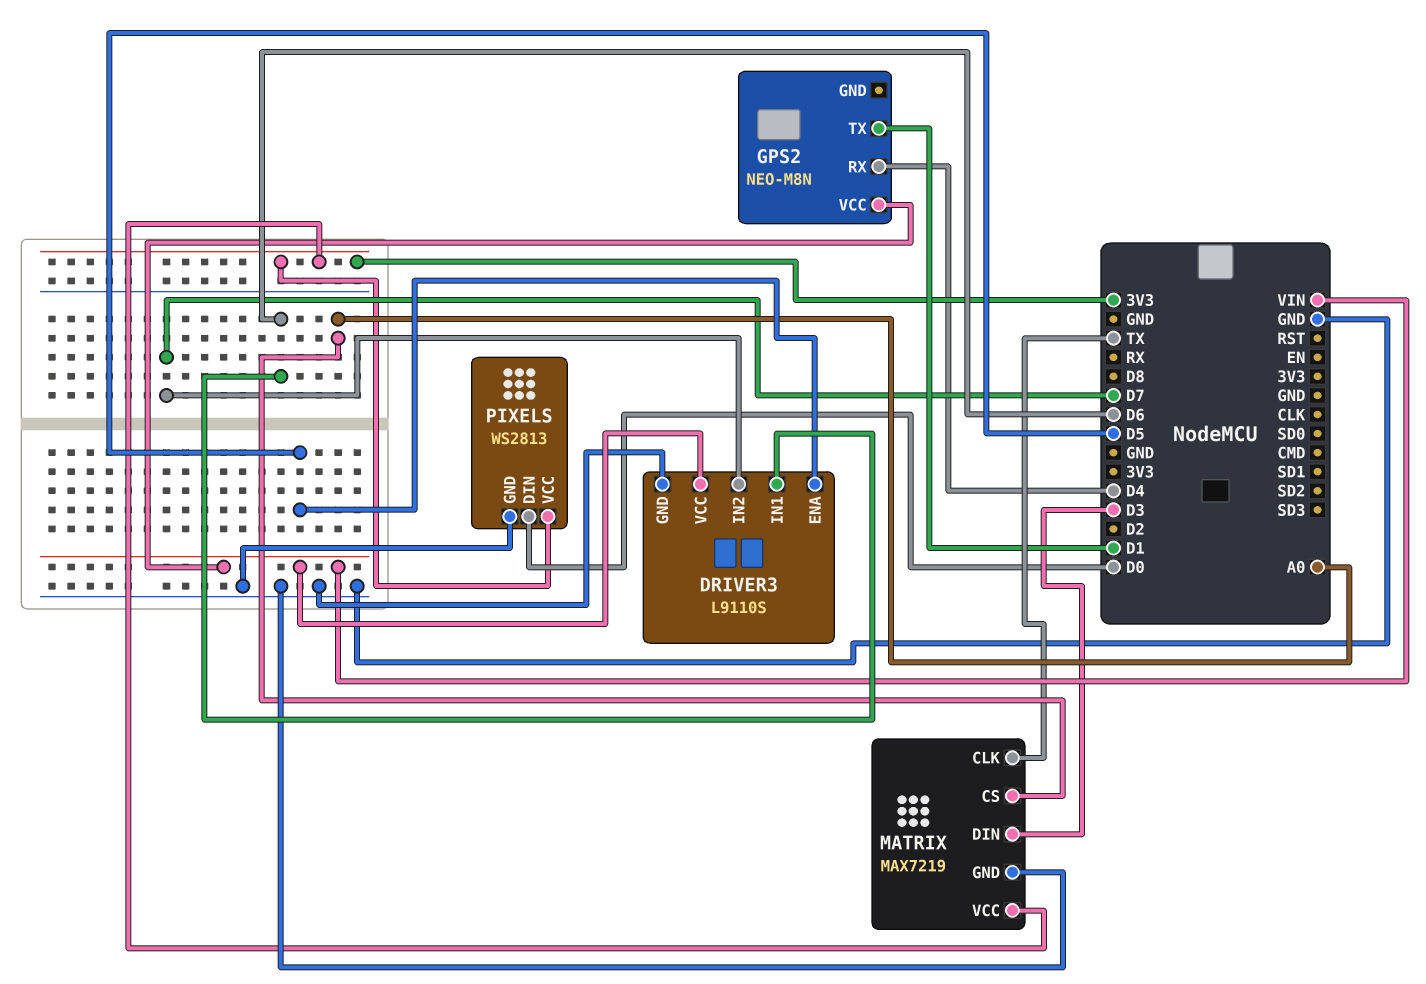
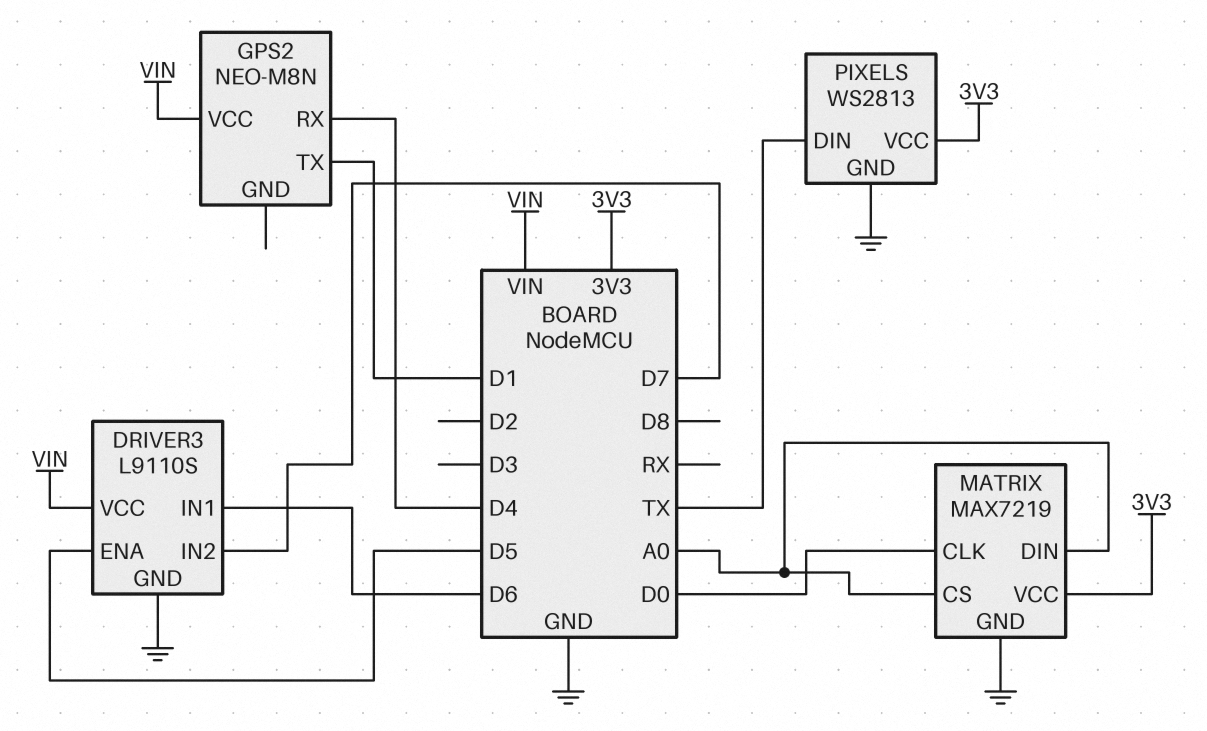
MATRIX pin CLK: TX -> D0
MATRIX pin DIN: D3 -> A0
PIXELS pin DIN: D0 -> TX

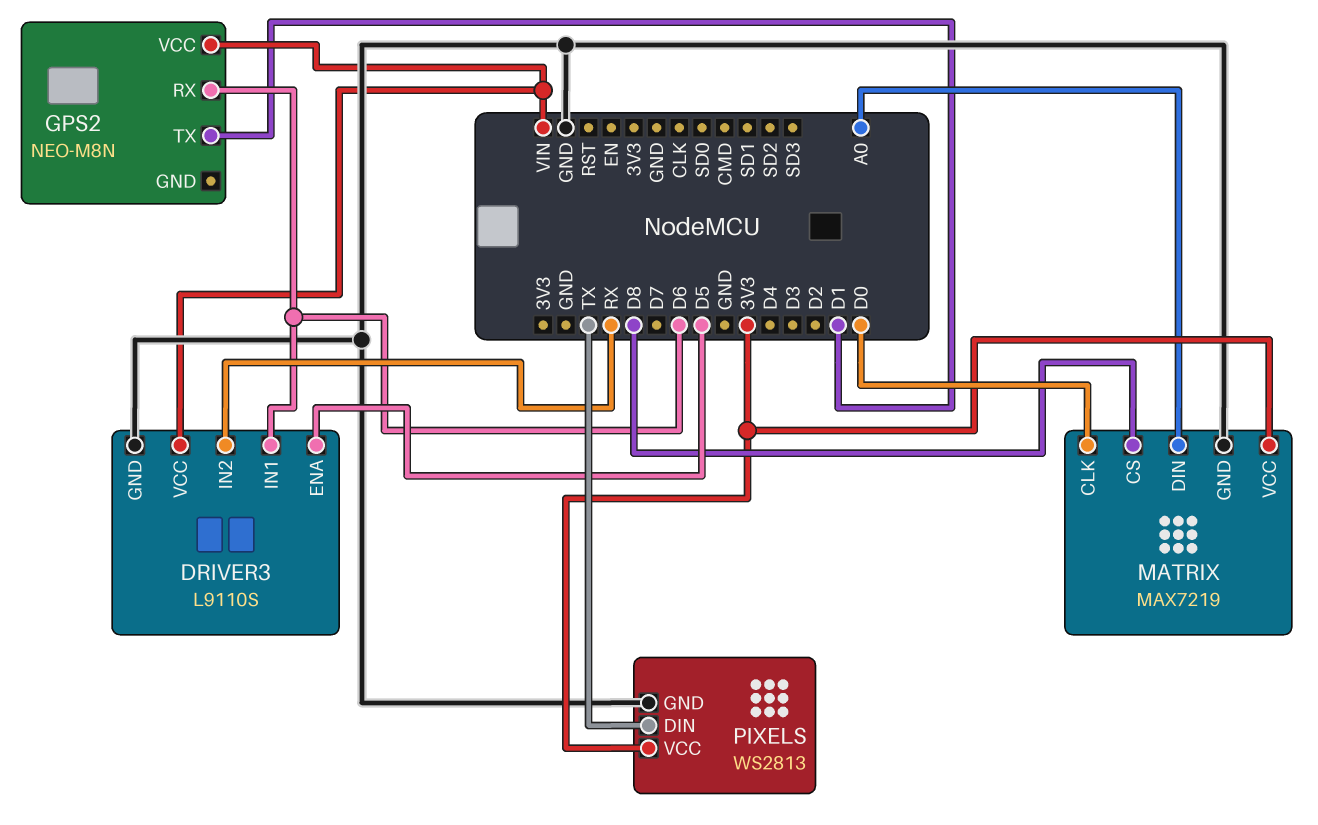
DRIVER3 pin IN2: D7 -> RX
GPS2 pin RX: D4 -> D6
MATRIX pin CS: A0 -> D8

